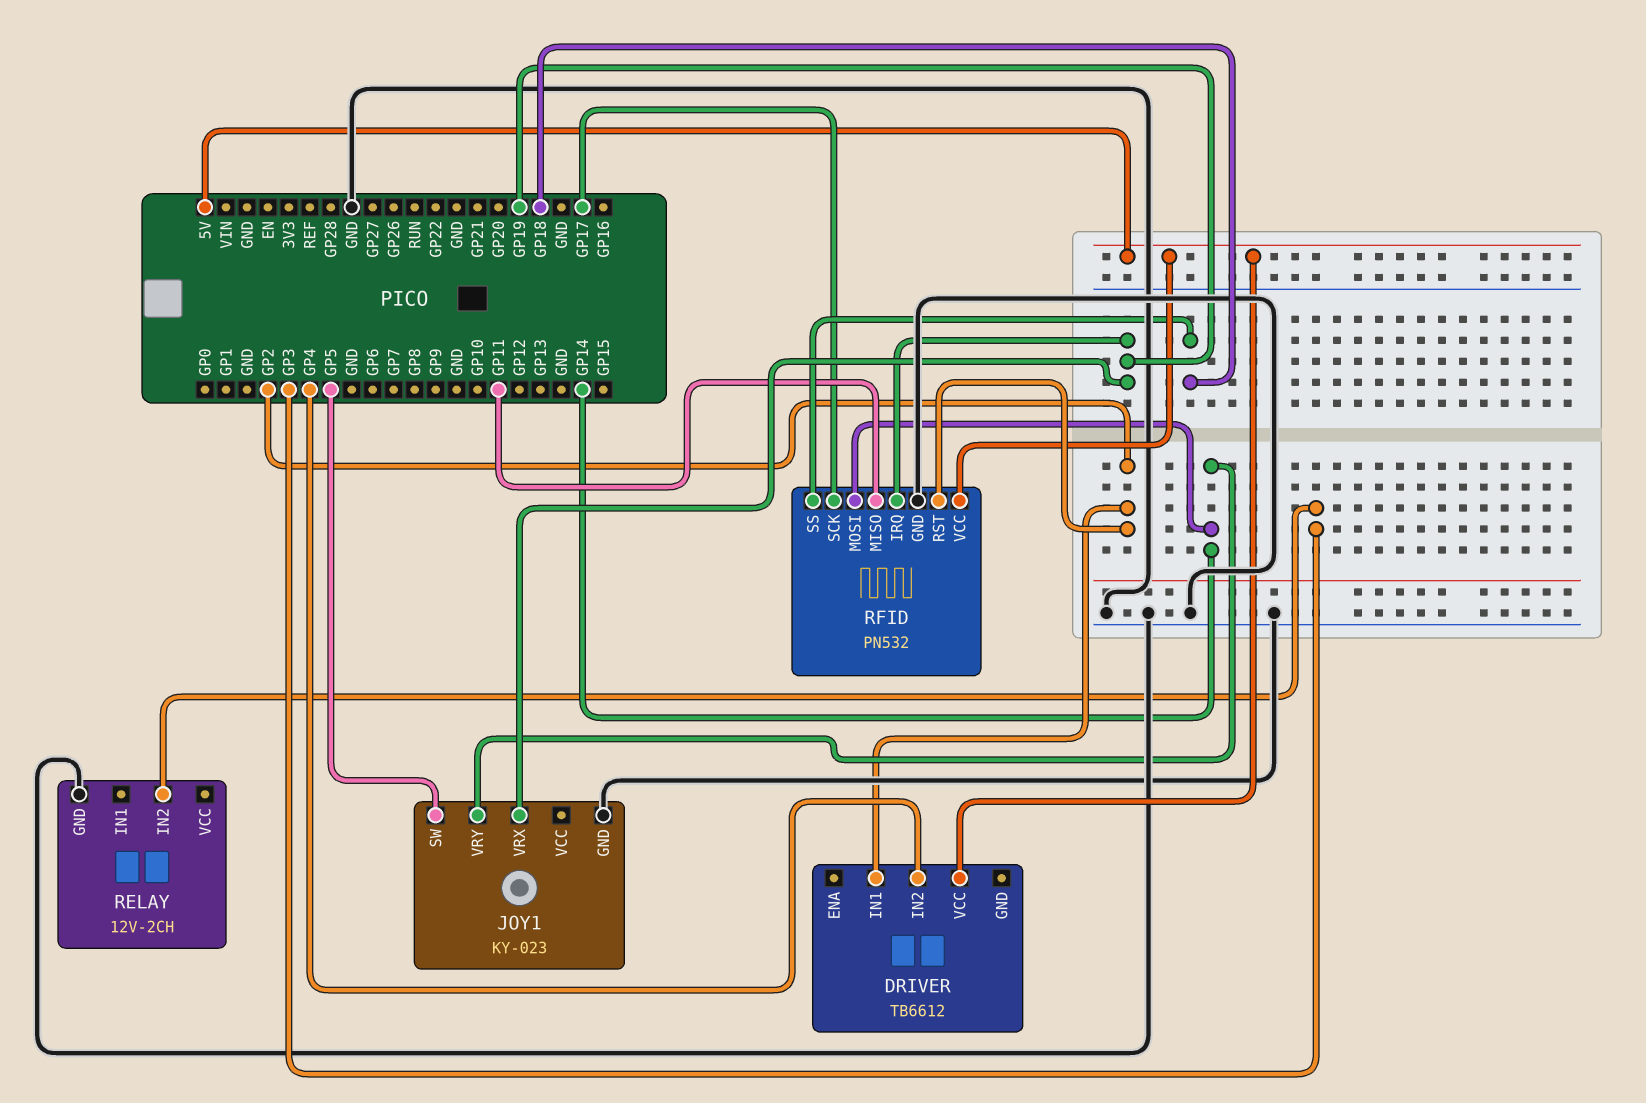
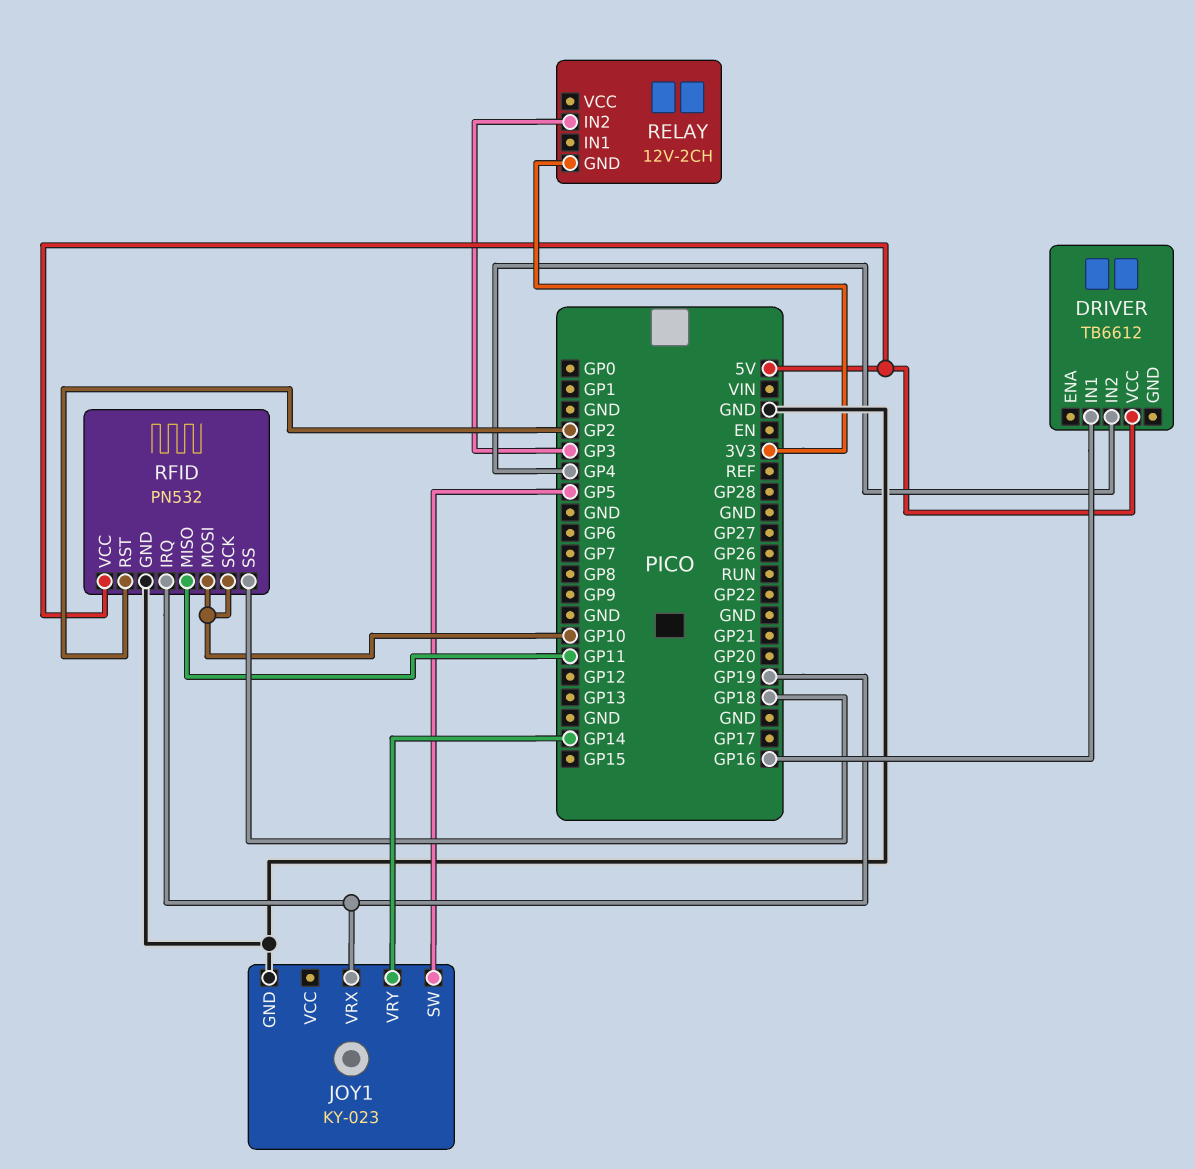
DRIVER pin IN1: GP2 -> GP16
RELAY pin GND: GND -> 3V3
RFID pin MOSI: GP14 -> GP10
RFID pin SCK: GP17 -> GP10

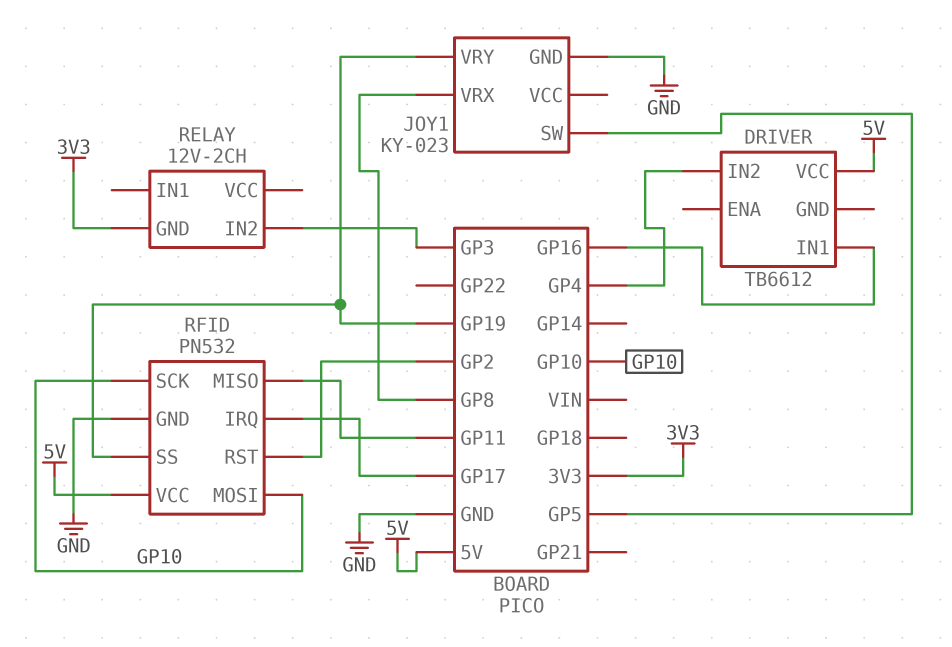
JOY1 pin VRX: GP19 -> GP8
JOY1 pin VRY: GP14 -> GP19
RFID pin IRQ: GP19 -> GP17
RFID pin SS: GP18 -> GP19

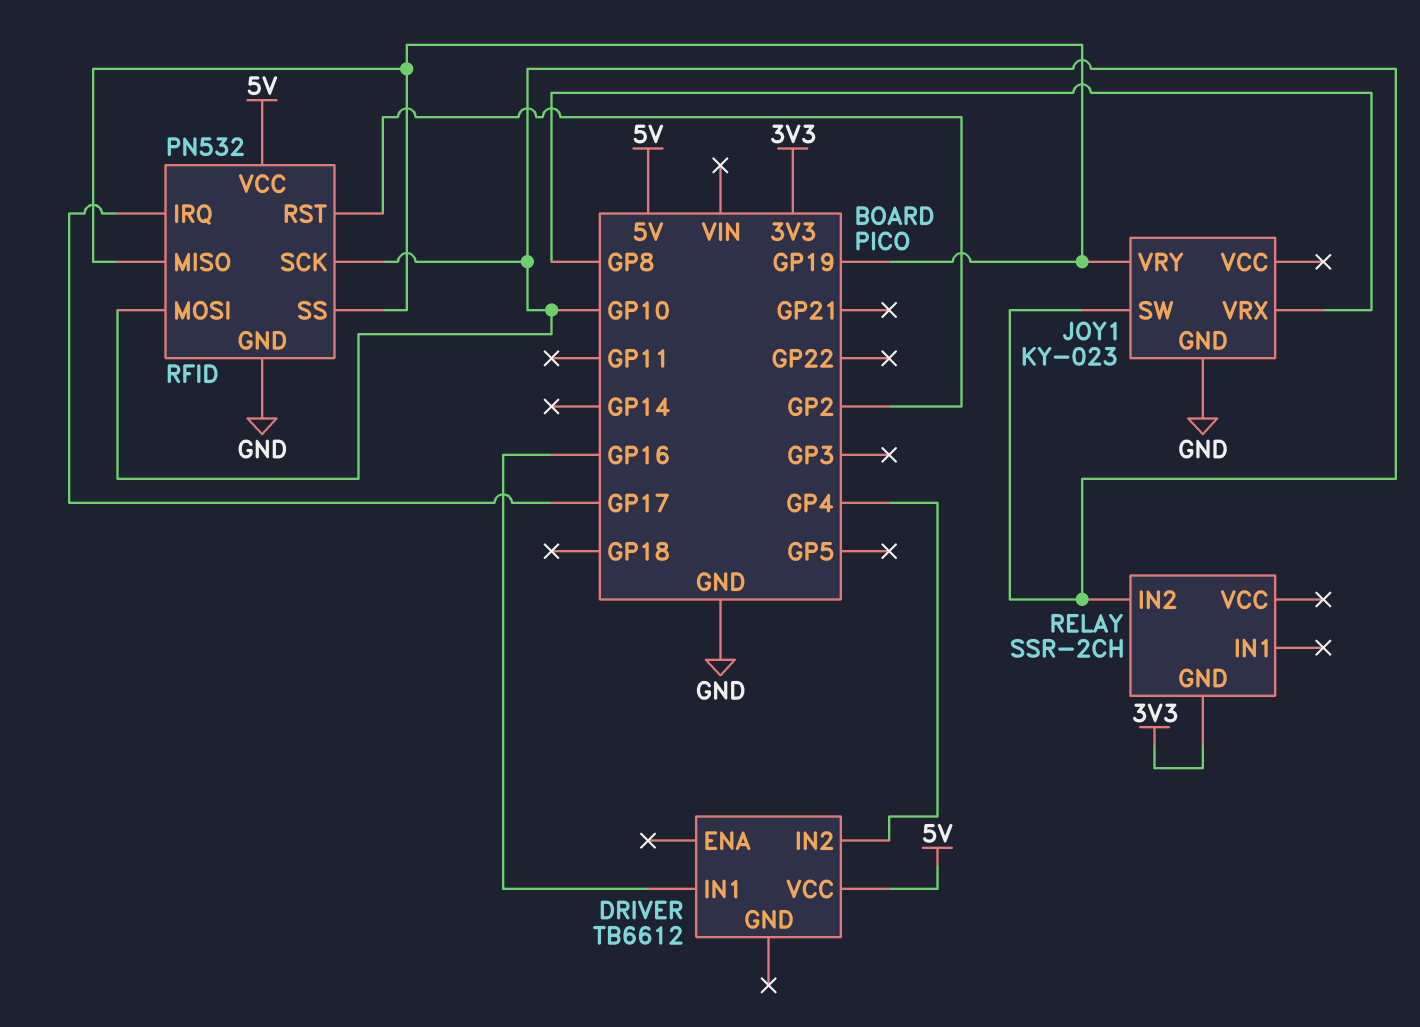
JOY1 pin SW: GP5 -> GP10
RELAY: 12V-2CH -> SSR-2CH
RELAY pin IN2: GP3 -> GP10
RFID pin MISO: GP11 -> GP19

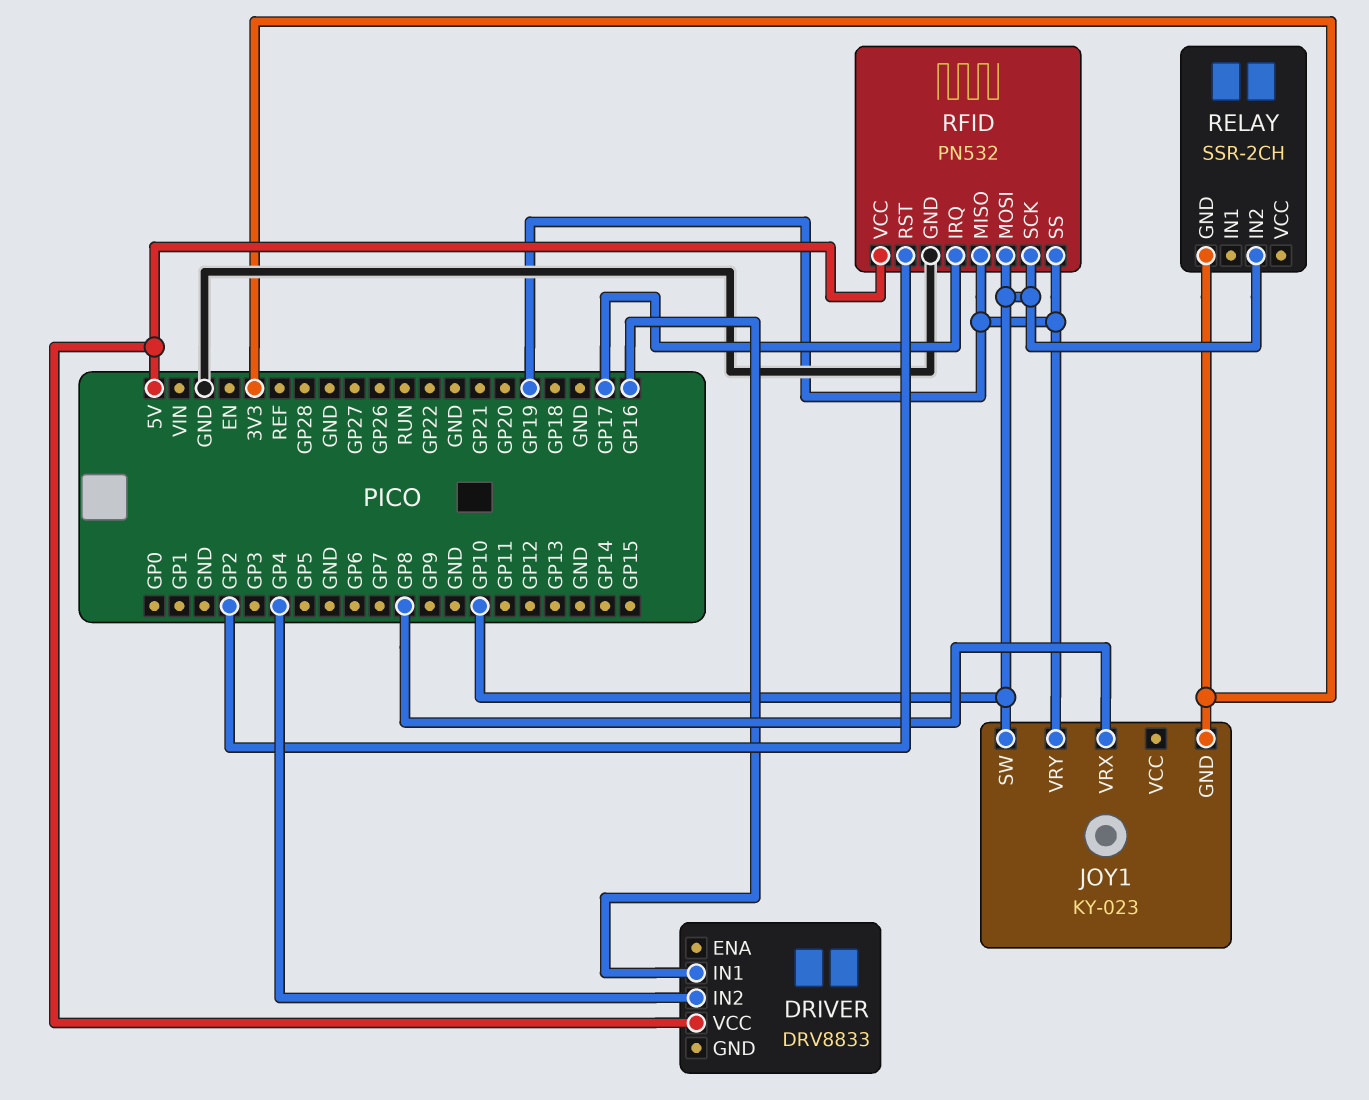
DRIVER: TB6612 -> DRV8833
JOY1 pin GND: GND -> 3V3

